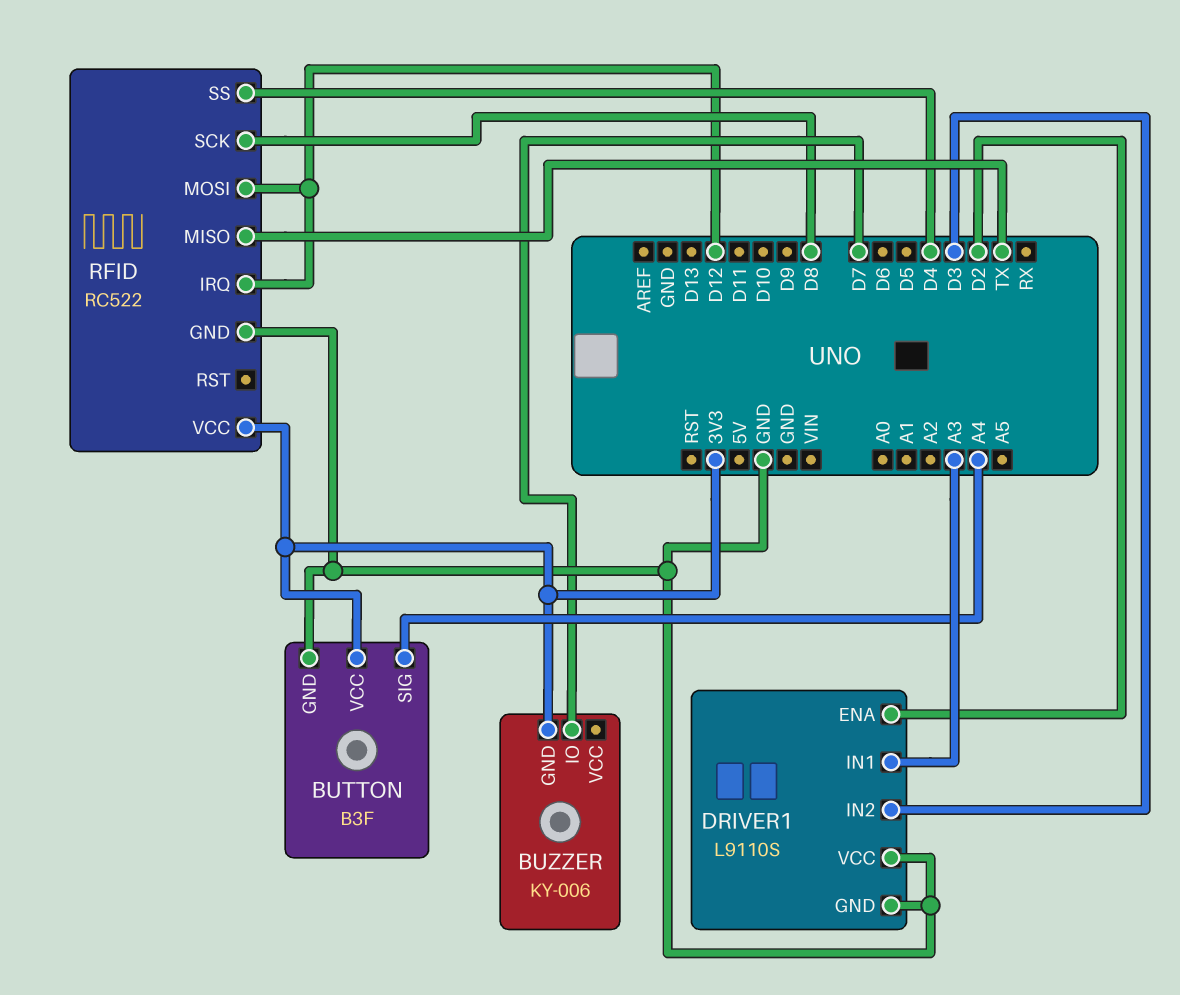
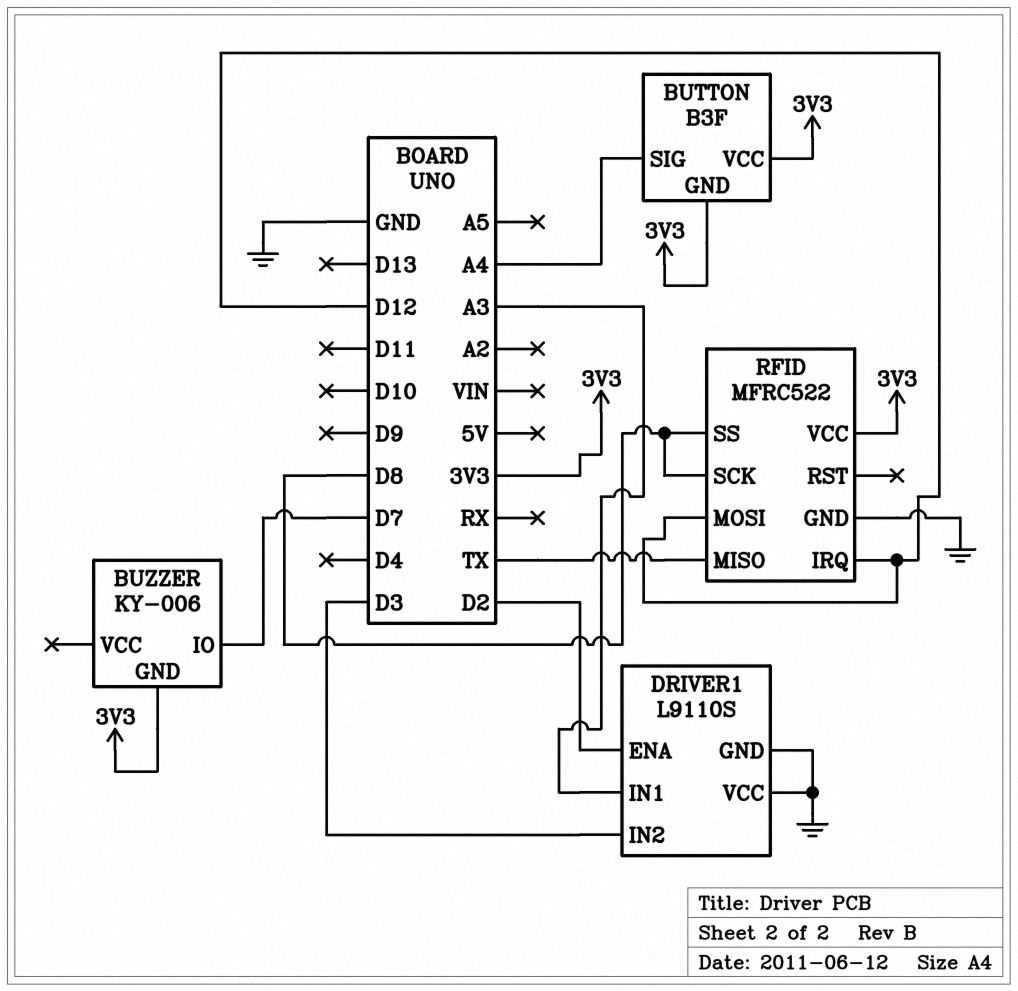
BUTTON pin GND: GND -> 3V3
RFID: RC522 -> MFRC522
RFID pin SS: D4 -> D8

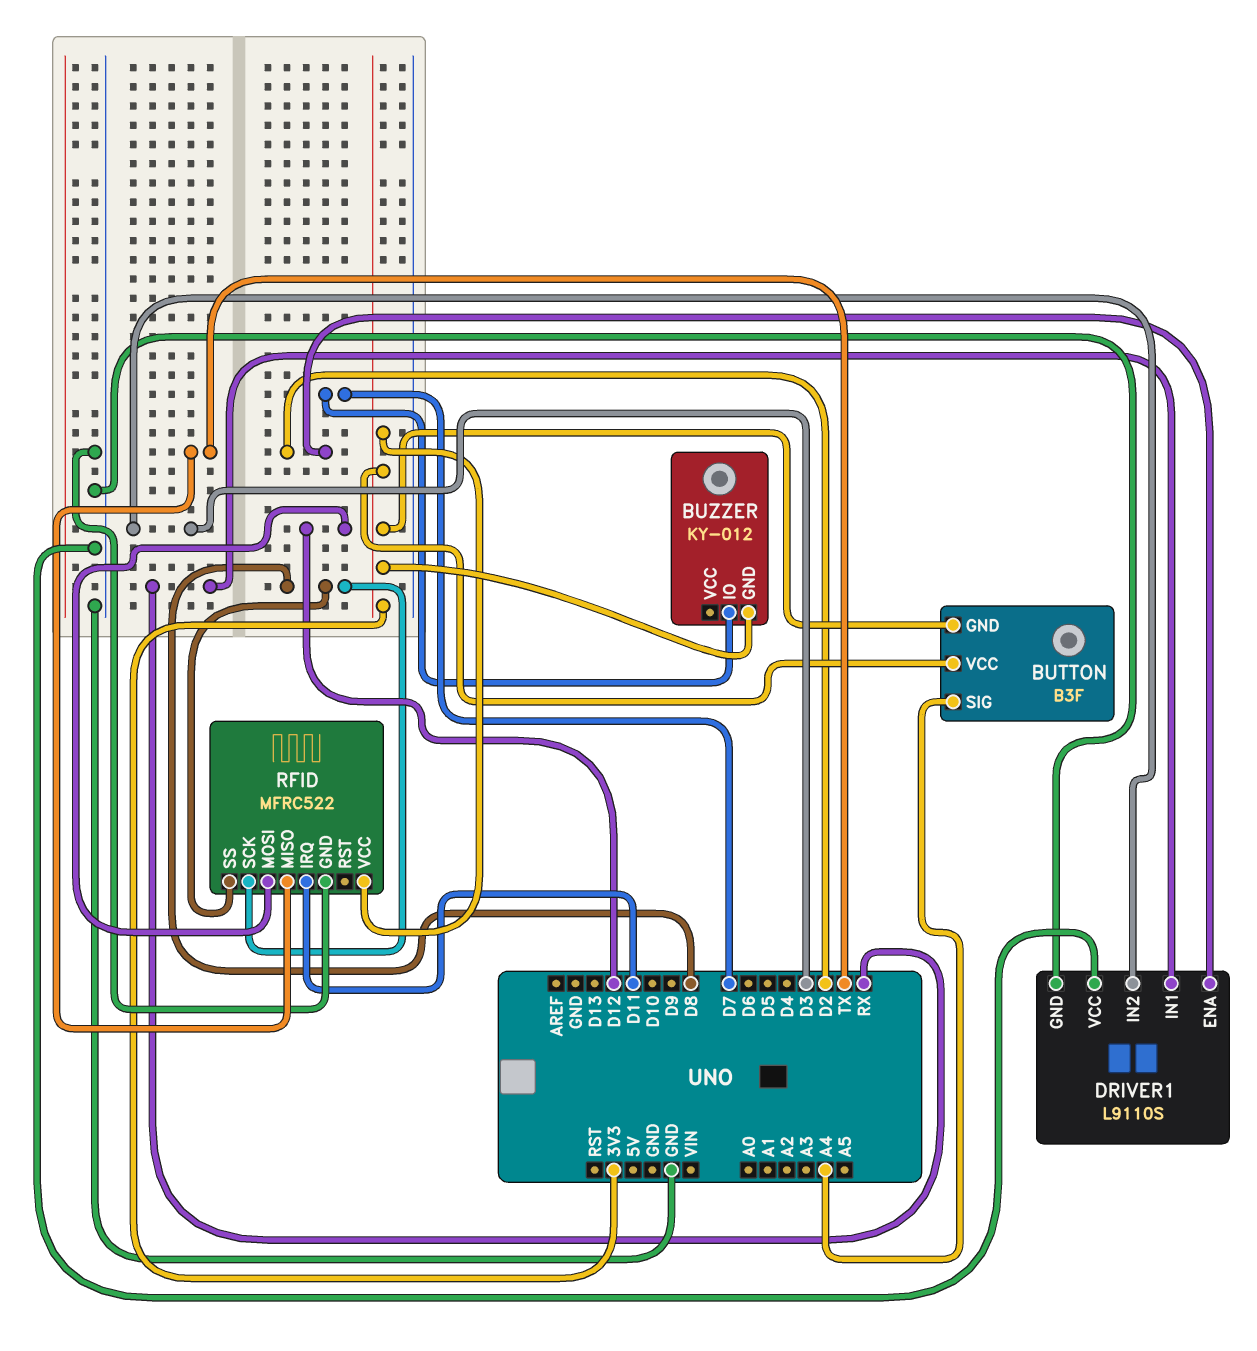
BUZZER: KY-006 -> KY-012
DRIVER1 pin IN1: A3 -> RX
RFID pin IRQ: D12 -> D11

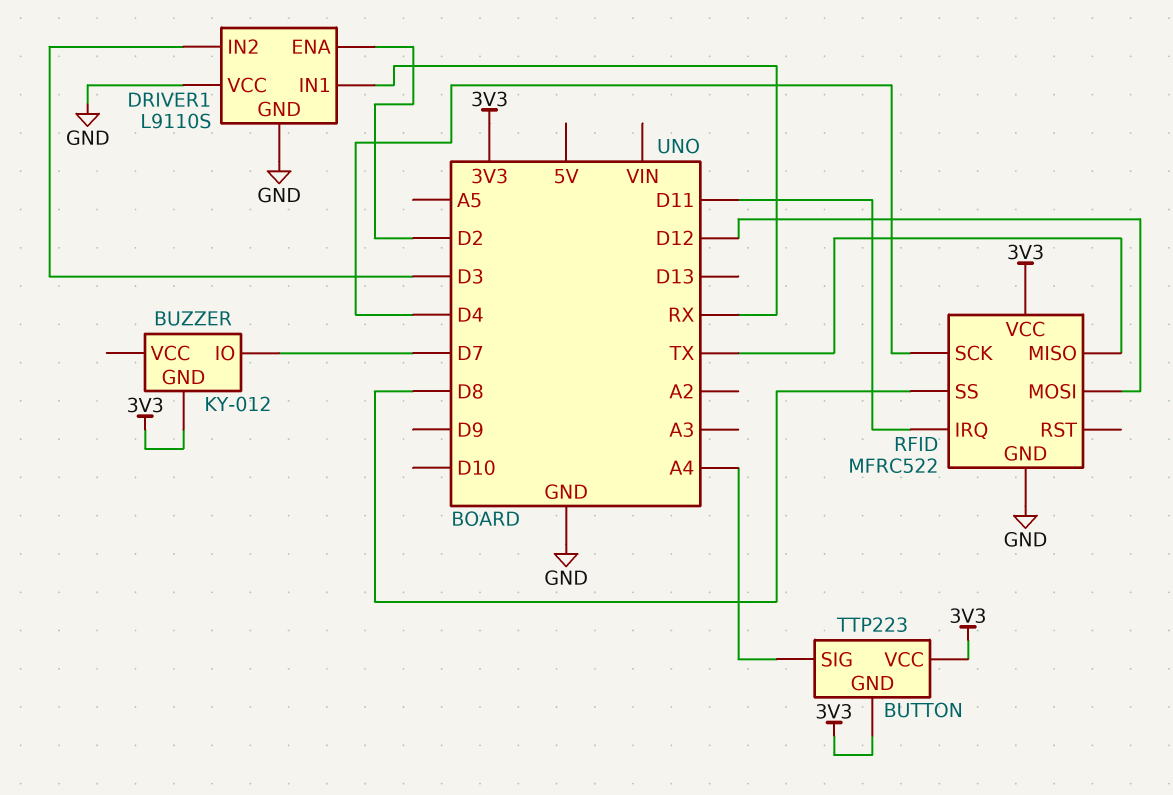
BUTTON: B3F -> TTP223
RFID pin SCK: D8 -> D4

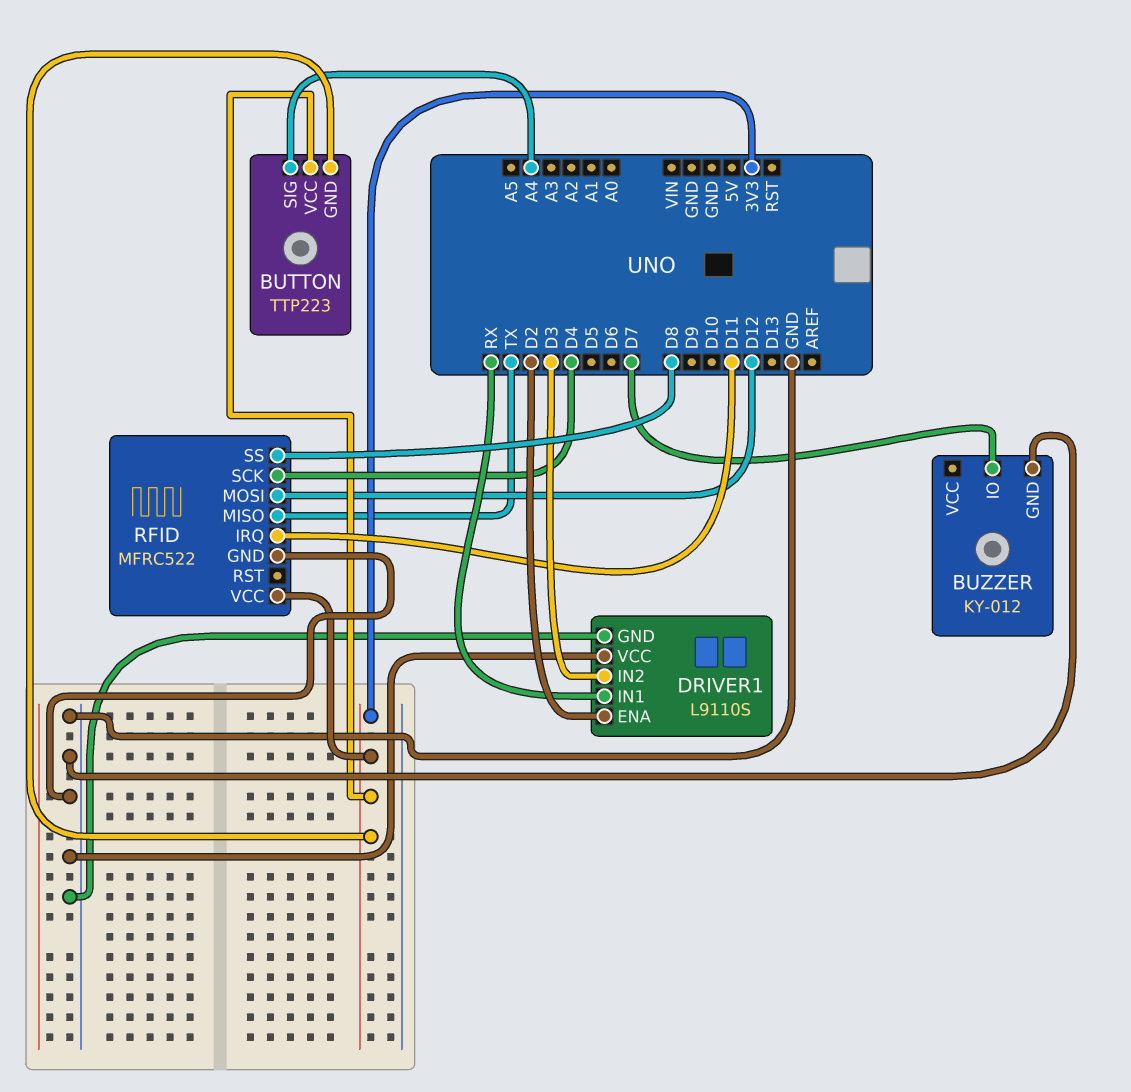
BUZZER pin GND: 3V3 -> GND

